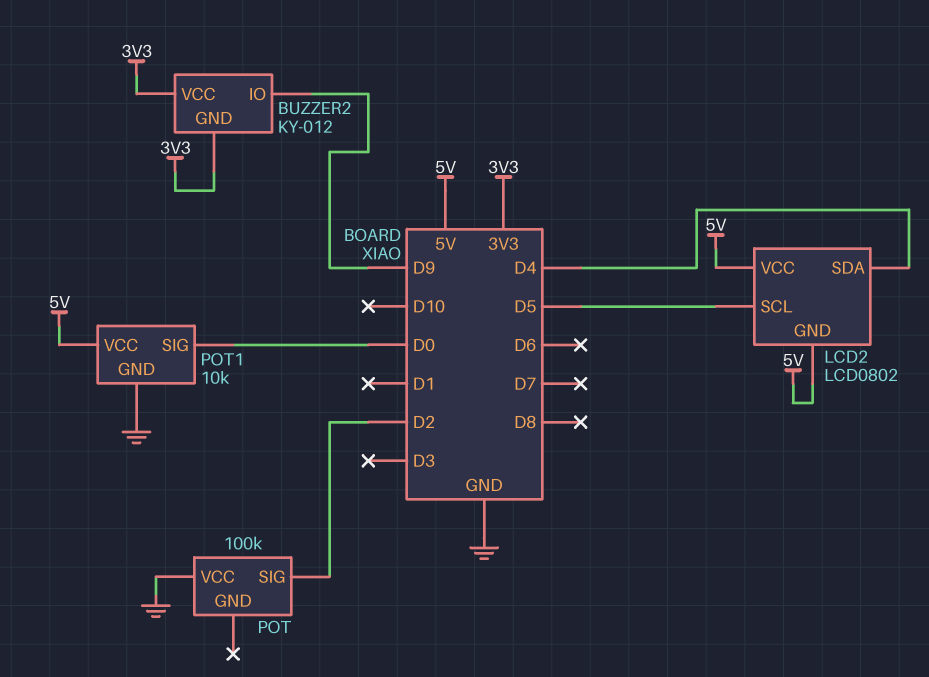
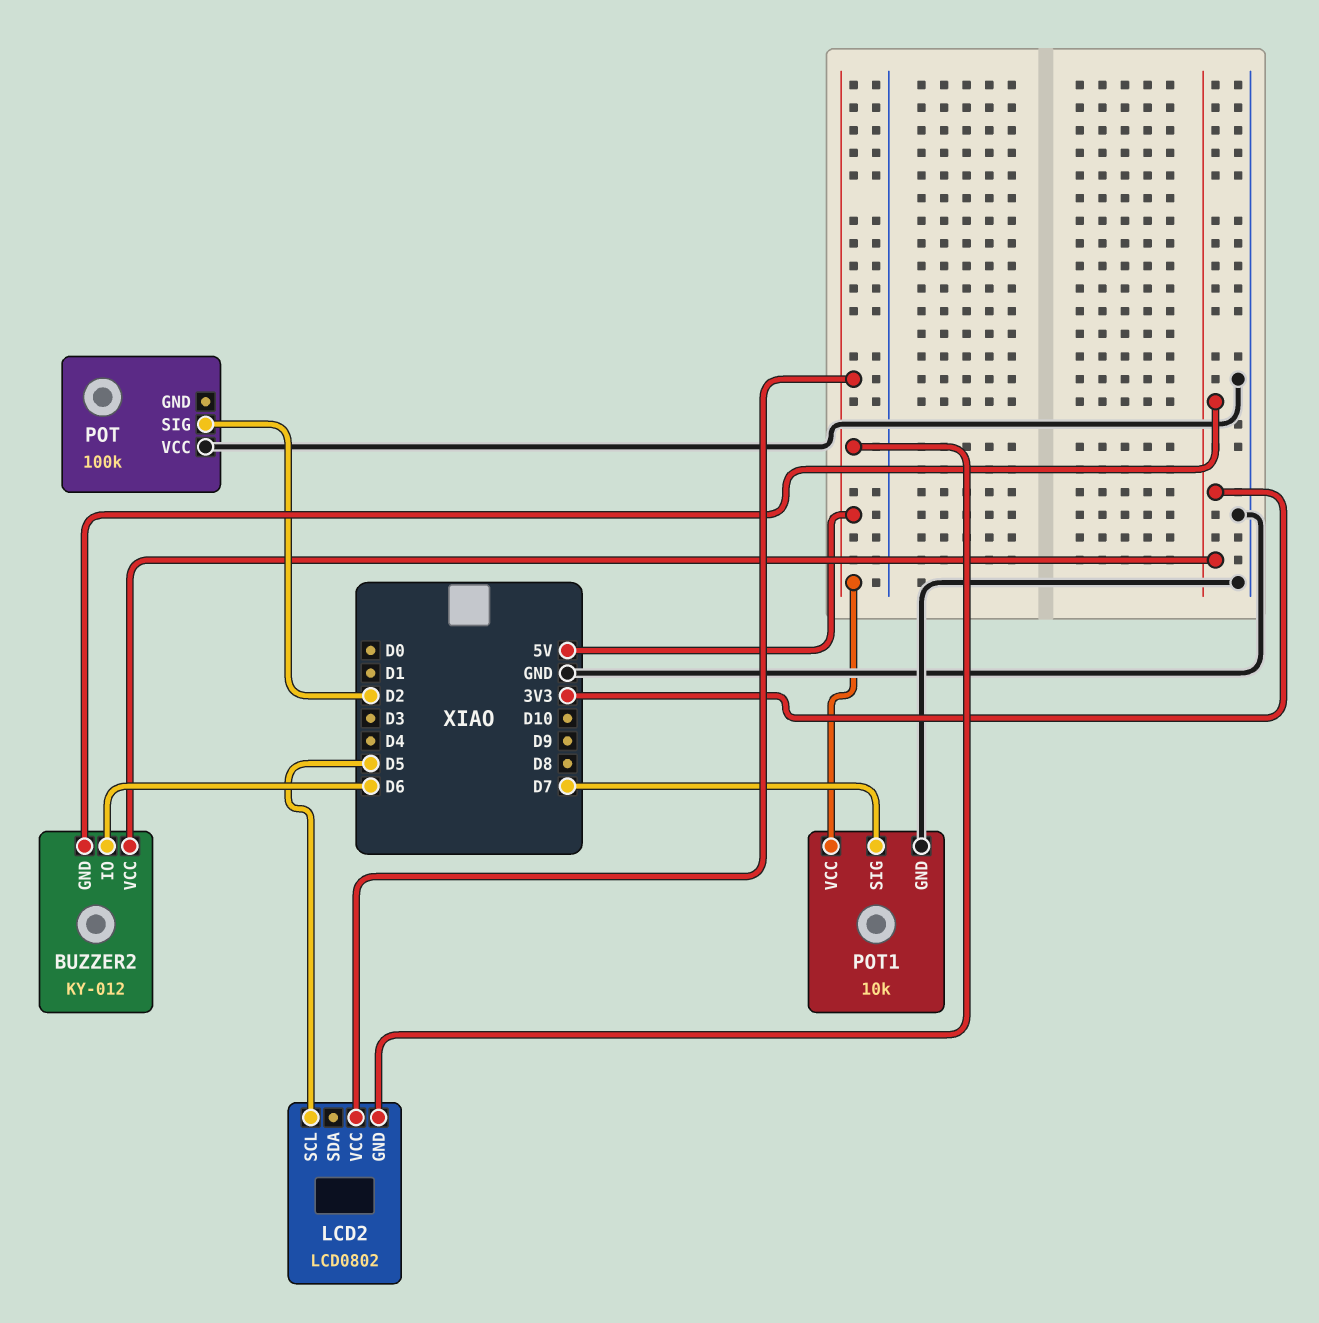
BUZZER2 pin IO: D9 -> D6
LCD2 pin SDA: D4 -> none
POT1 pin SIG: D0 -> D7

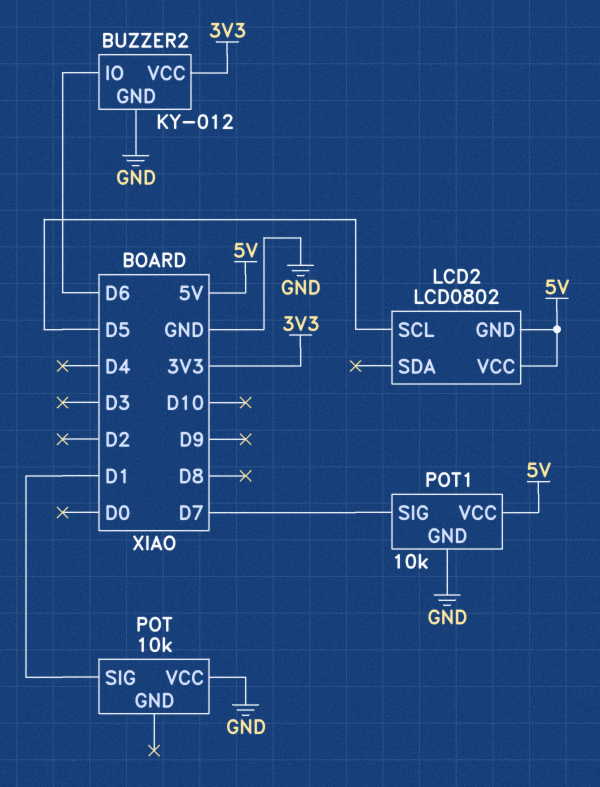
BUZZER2 pin GND: 3V3 -> GND
POT: 100k -> 10k
POT pin SIG: D2 -> D1

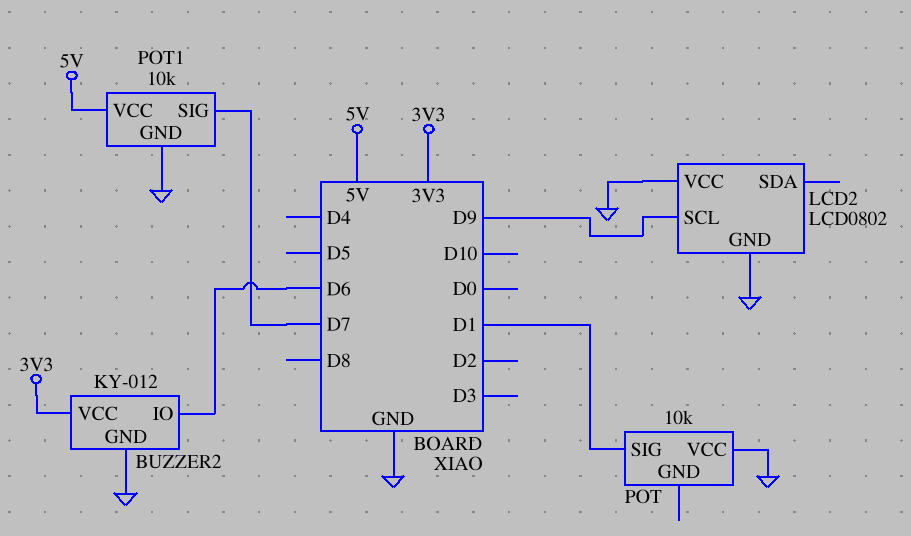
LCD2 pin GND: 5V -> GND
LCD2 pin SCL: D5 -> D9
LCD2 pin VCC: 5V -> GND

